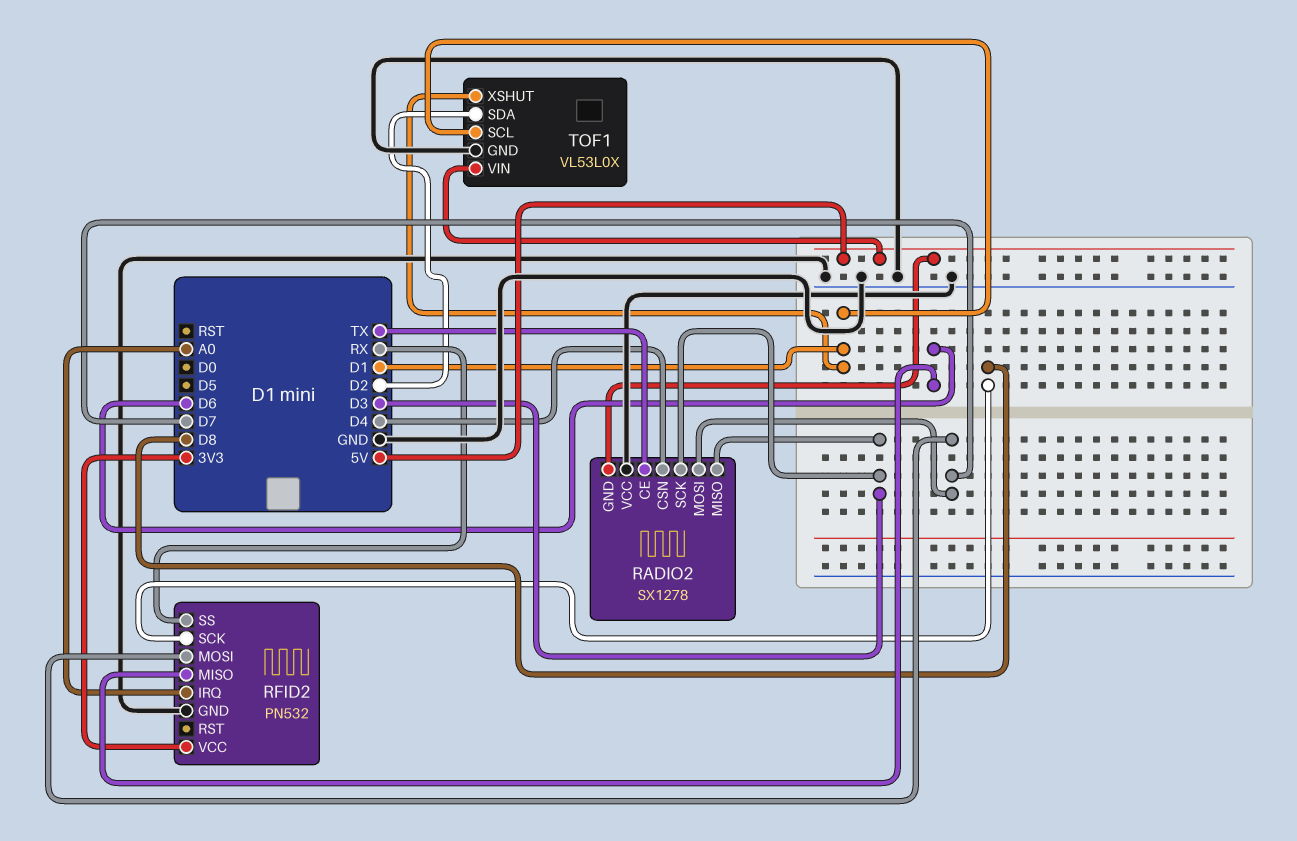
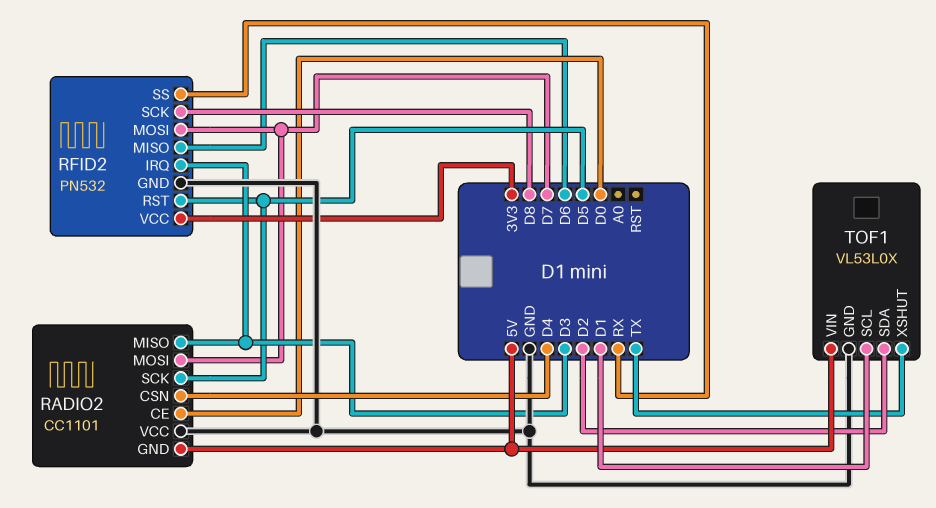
RADIO2: SX1278 -> CC1101
RADIO2 pin CE: TX -> D0
RADIO2 pin SCK: D3 -> D5
RFID2 pin IRQ: A0 -> D3
RFID2 pin RST: none -> D5
TOF1 pin XSHUT: D1 -> TX

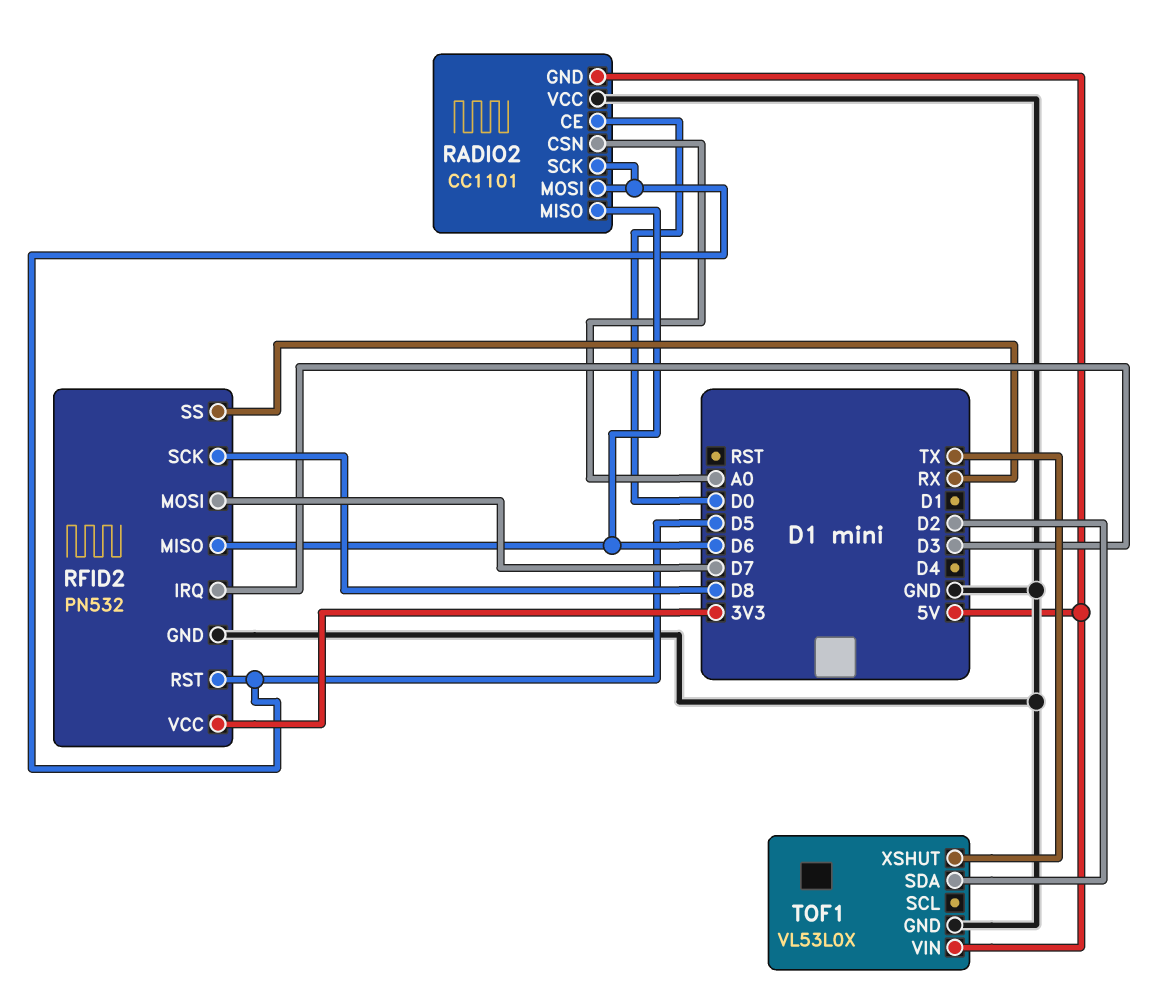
RADIO2 pin CSN: D4 -> A0
RADIO2 pin MISO: D3 -> D6
RADIO2 pin MOSI: D7 -> D5
TOF1 pin SCL: D1 -> none

